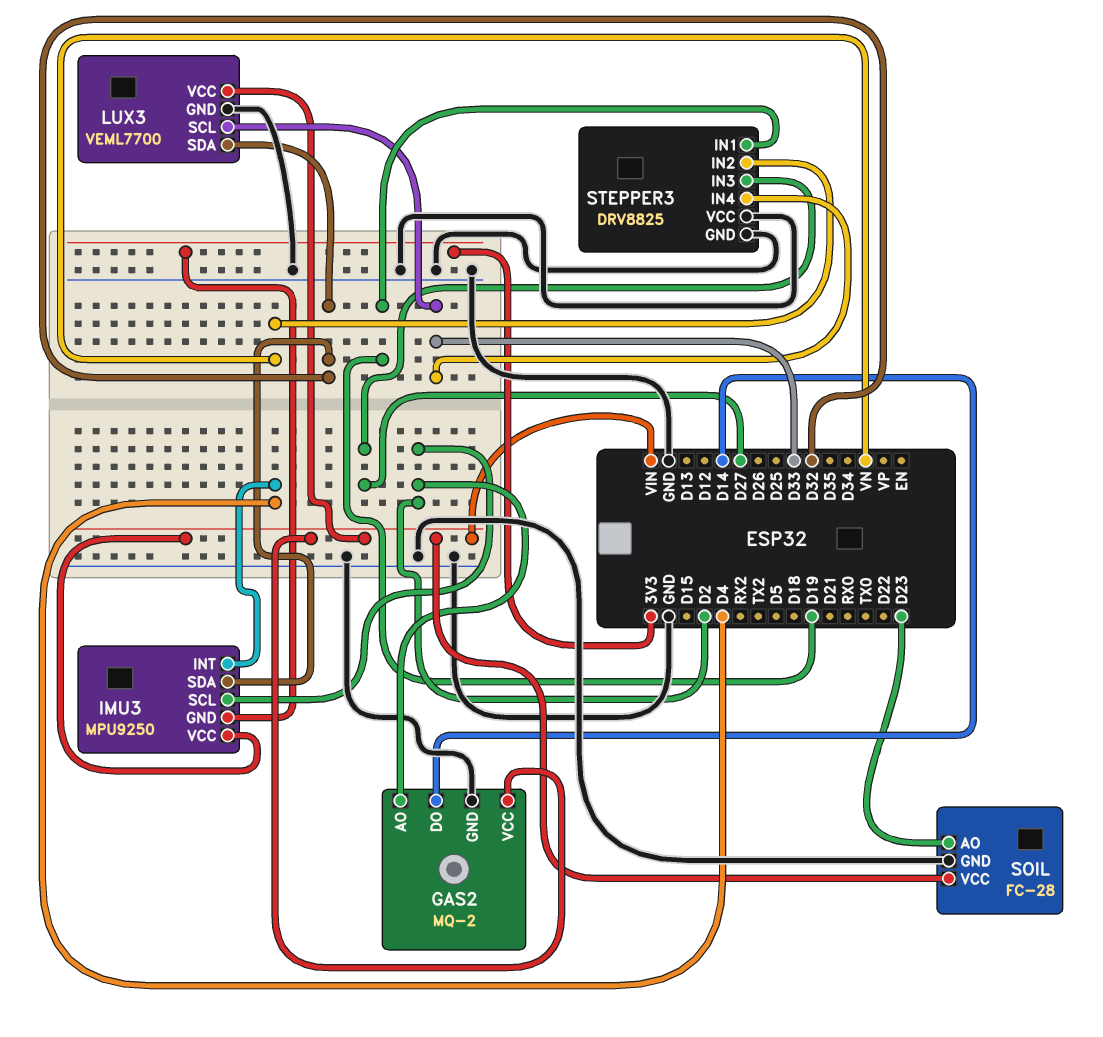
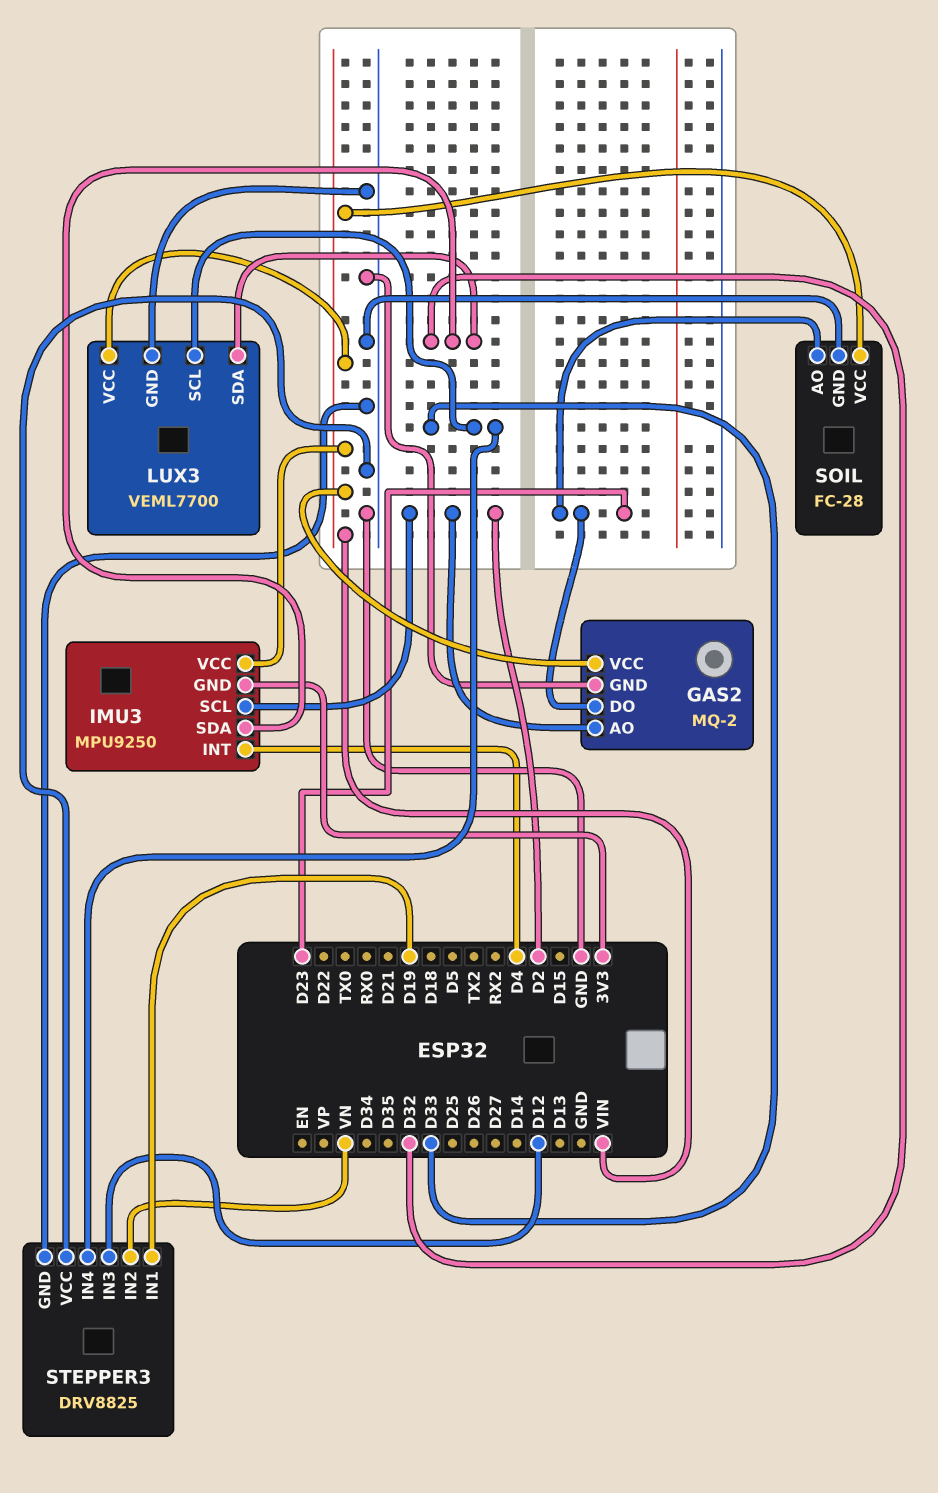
GAS2 pin DO: D14 -> D23
STEPPER3 pin IN3: D27 -> D12

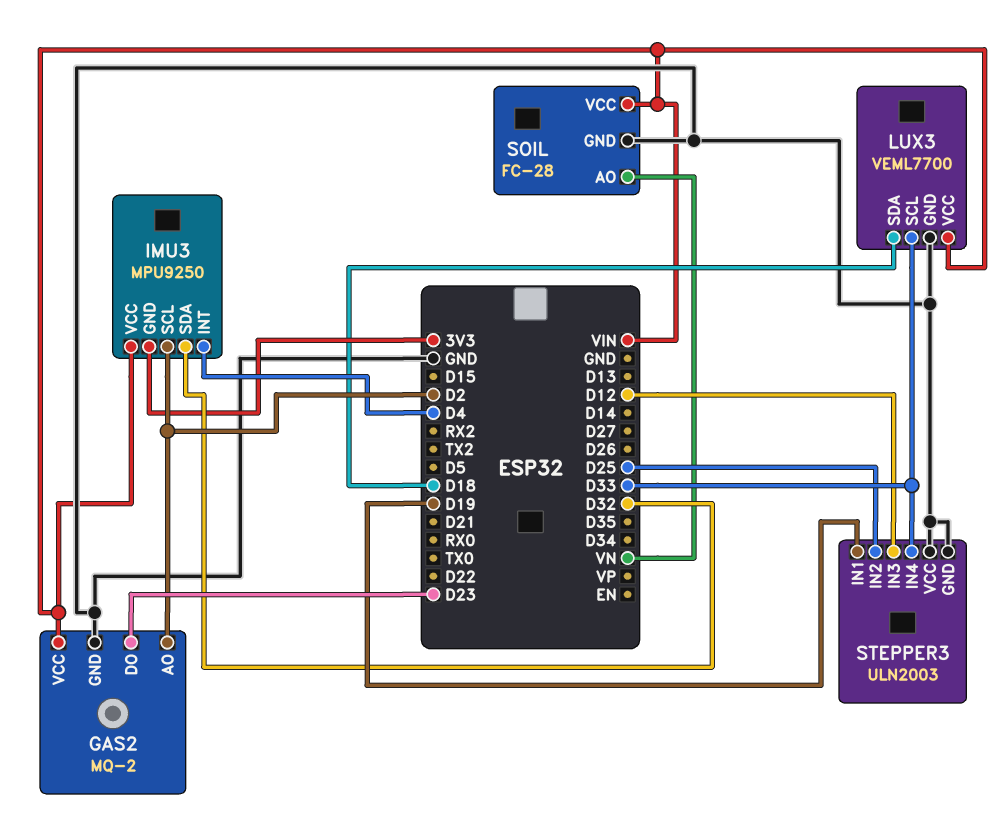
LUX3 pin SDA: D32 -> D18
SOIL pin AO: D23 -> VN
STEPPER3: DRV8825 -> ULN2003
STEPPER3 pin IN2: VN -> D25

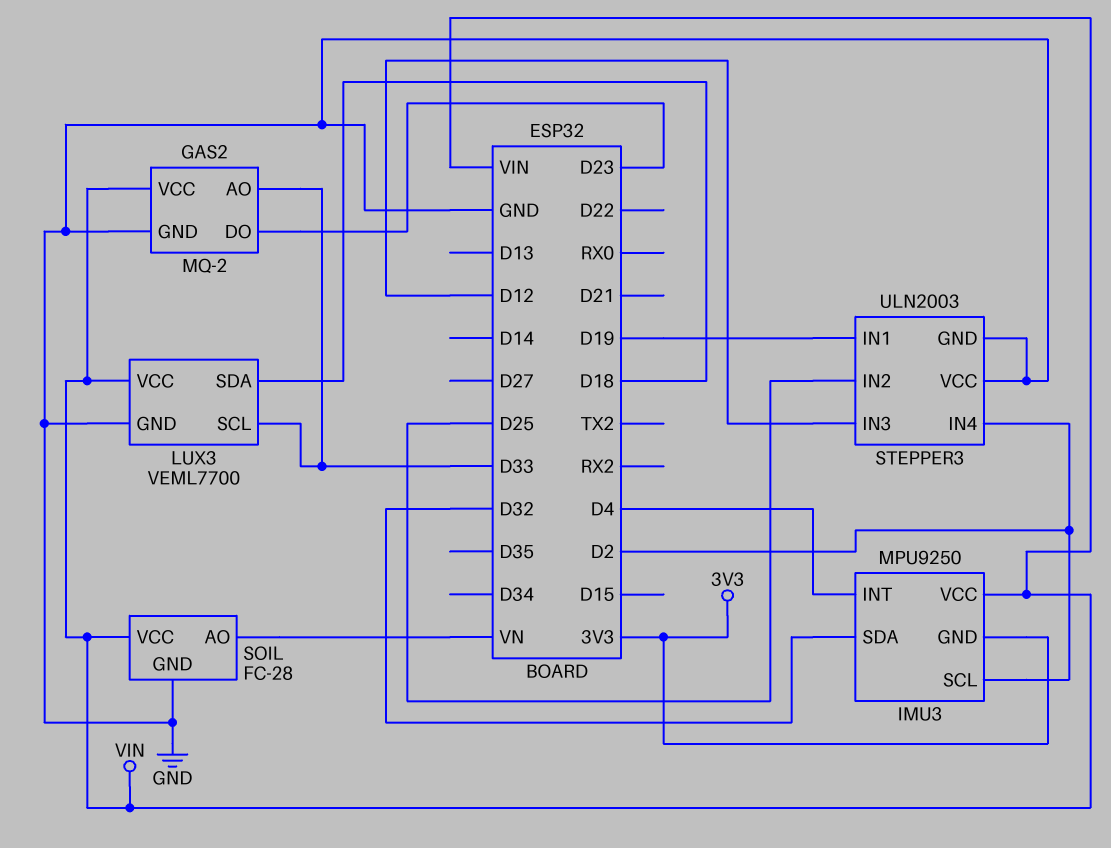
GAS2 pin AO: D2 -> D33
STEPPER3 pin IN4: D33 -> D2

